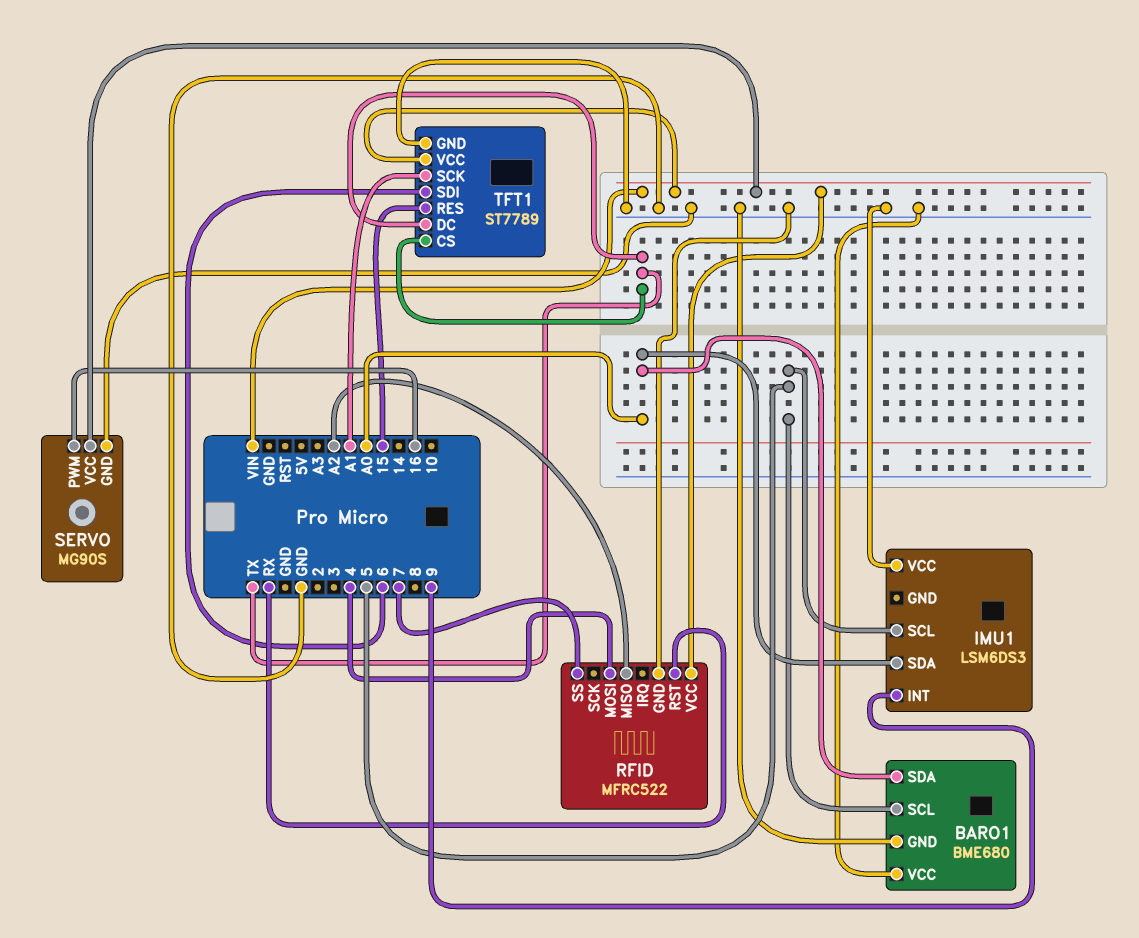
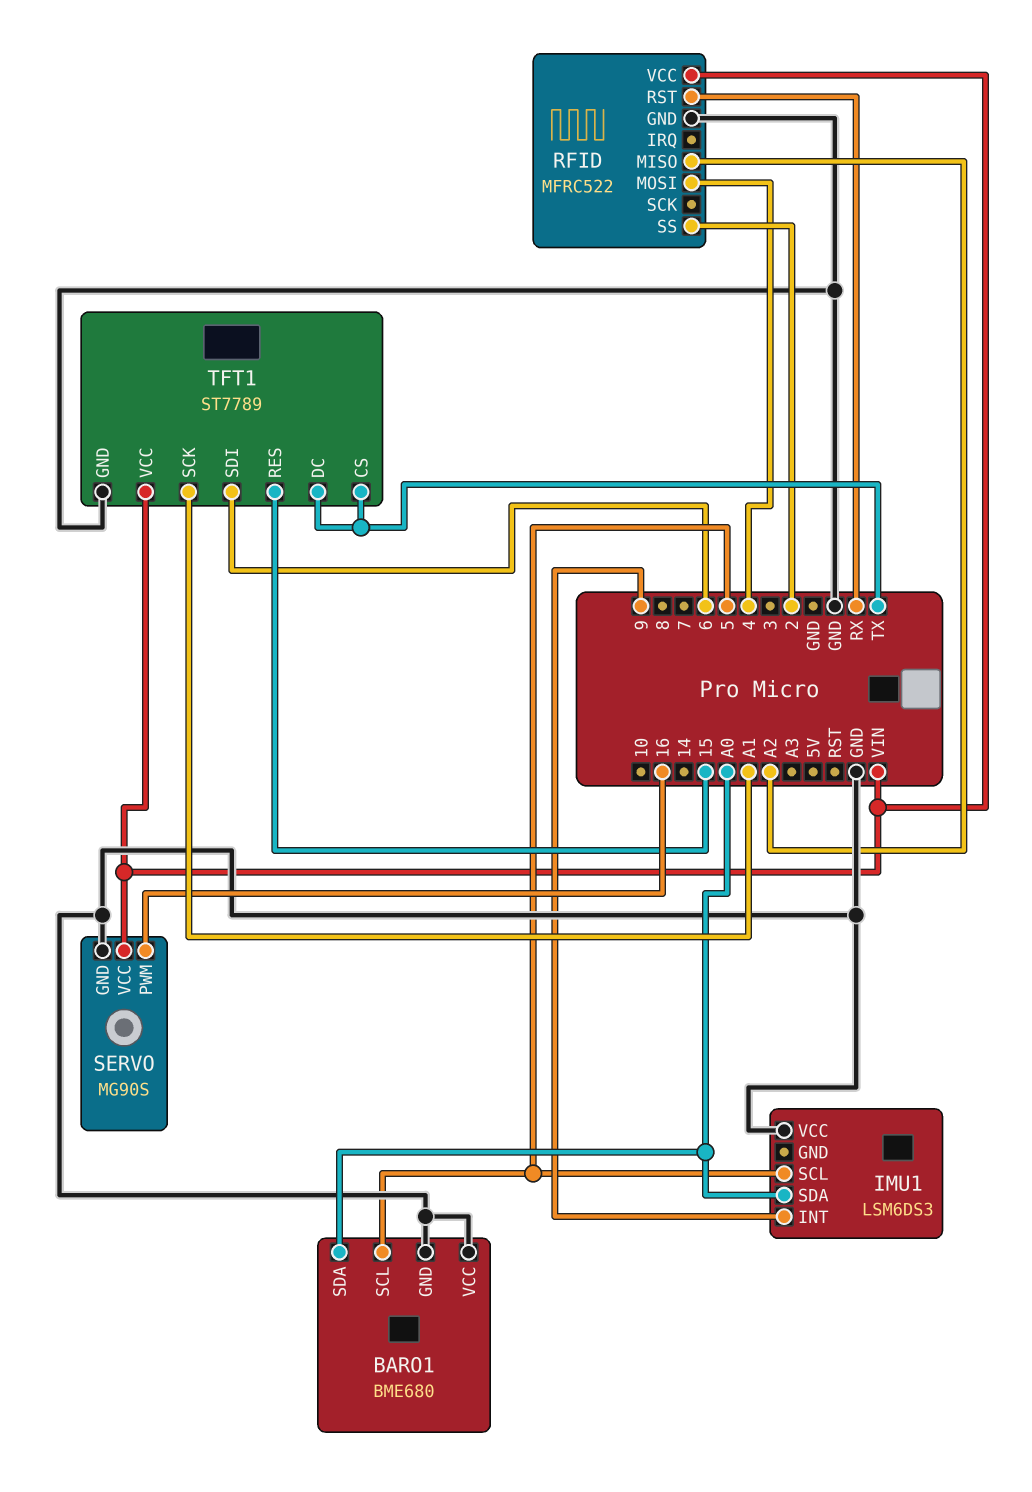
RFID pin SS: 7 -> 2

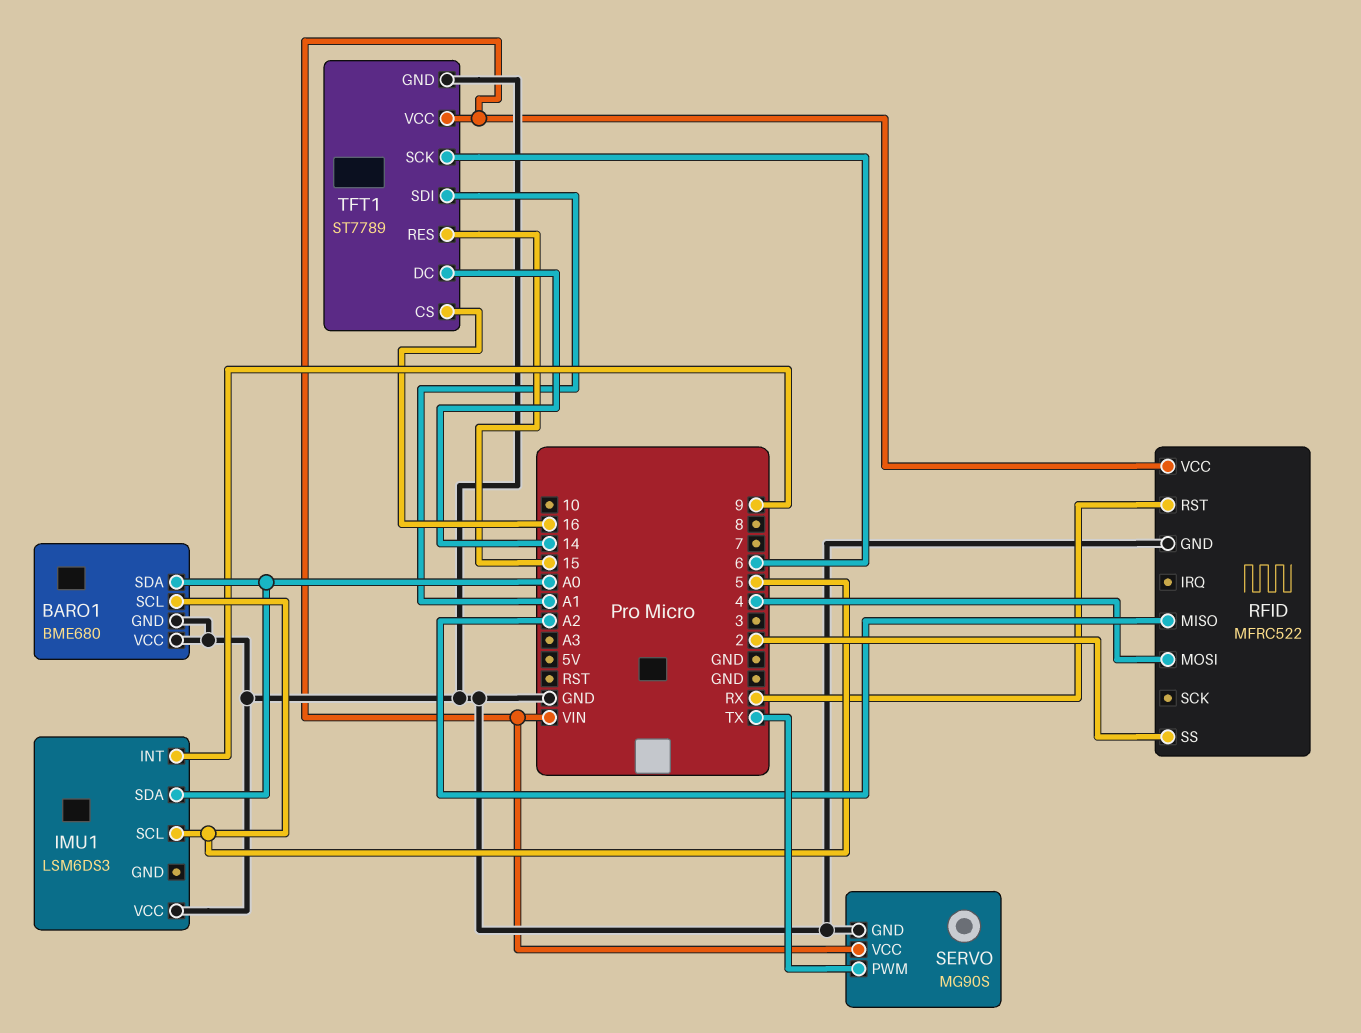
SERVO pin PWM: 16 -> TX
TFT1 pin CS: TX -> 16
TFT1 pin DC: TX -> 14
TFT1 pin SCK: A1 -> 6
TFT1 pin SDI: 6 -> A1

